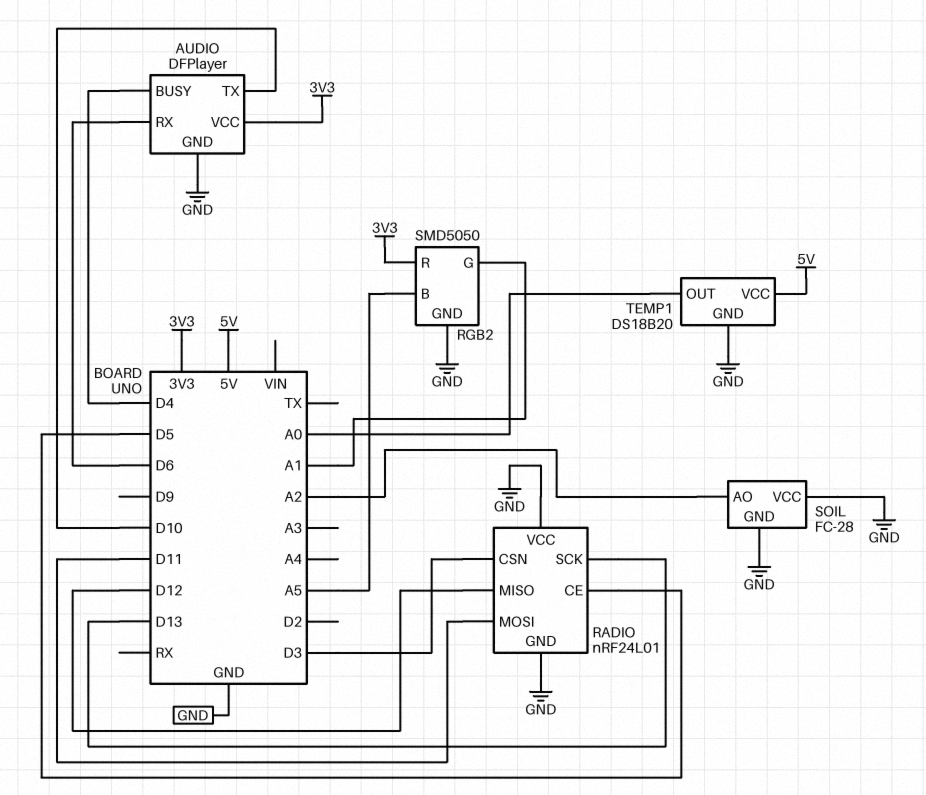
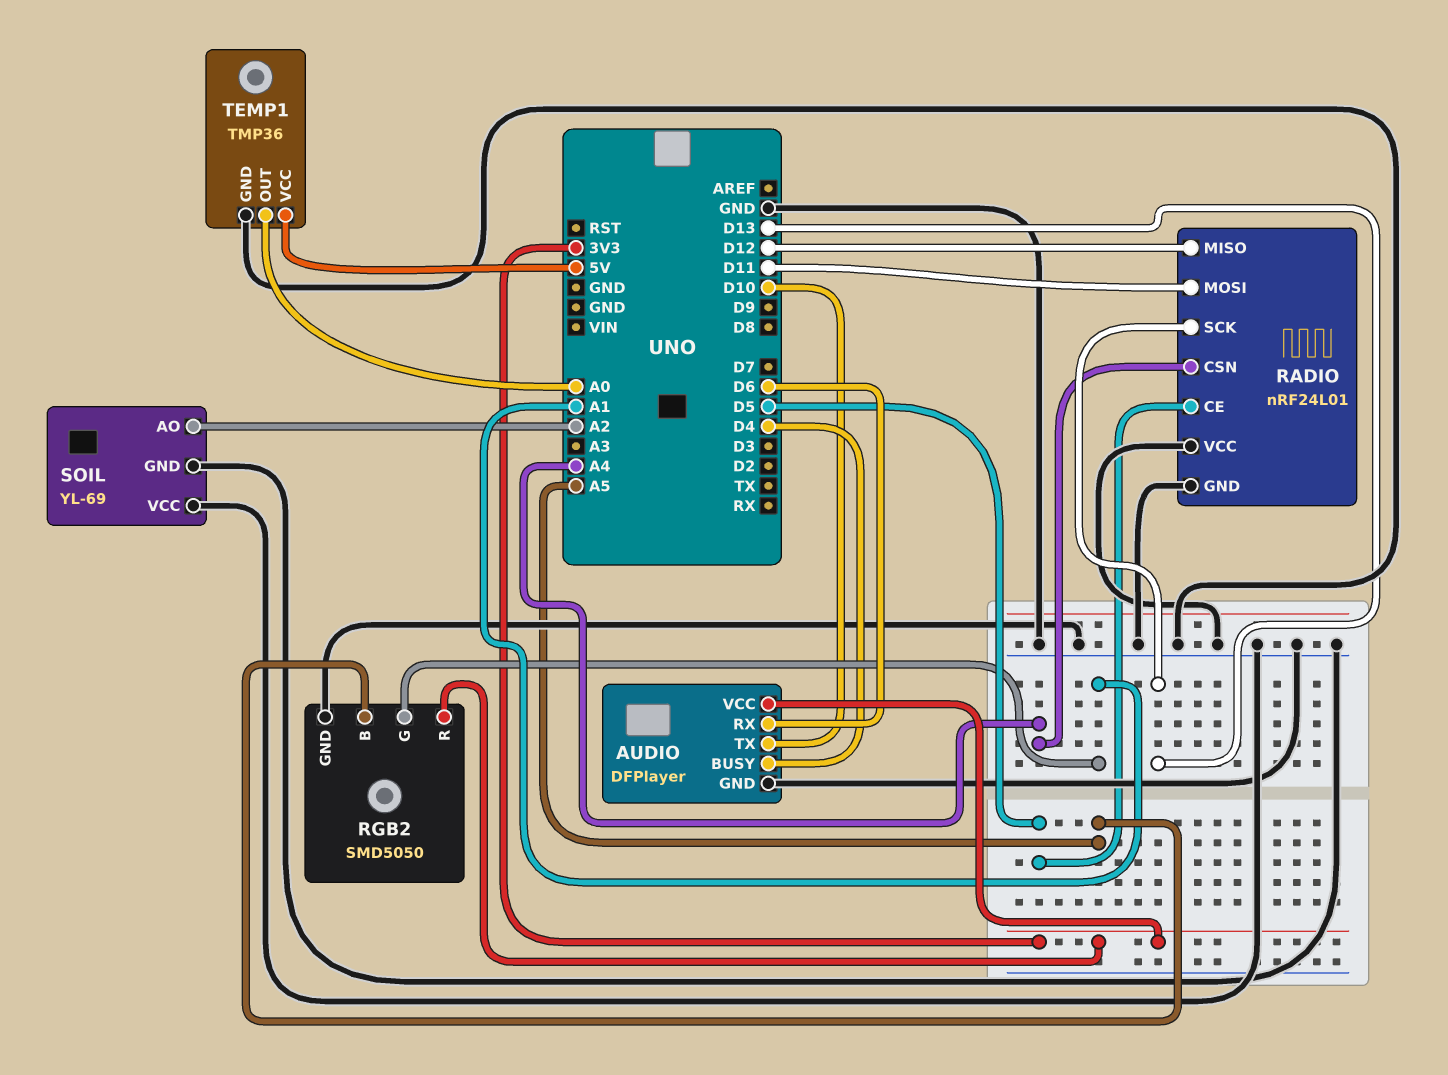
RADIO pin CSN: D3 -> A4
SOIL: FC-28 -> YL-69
TEMP1: DS18B20 -> TMP36

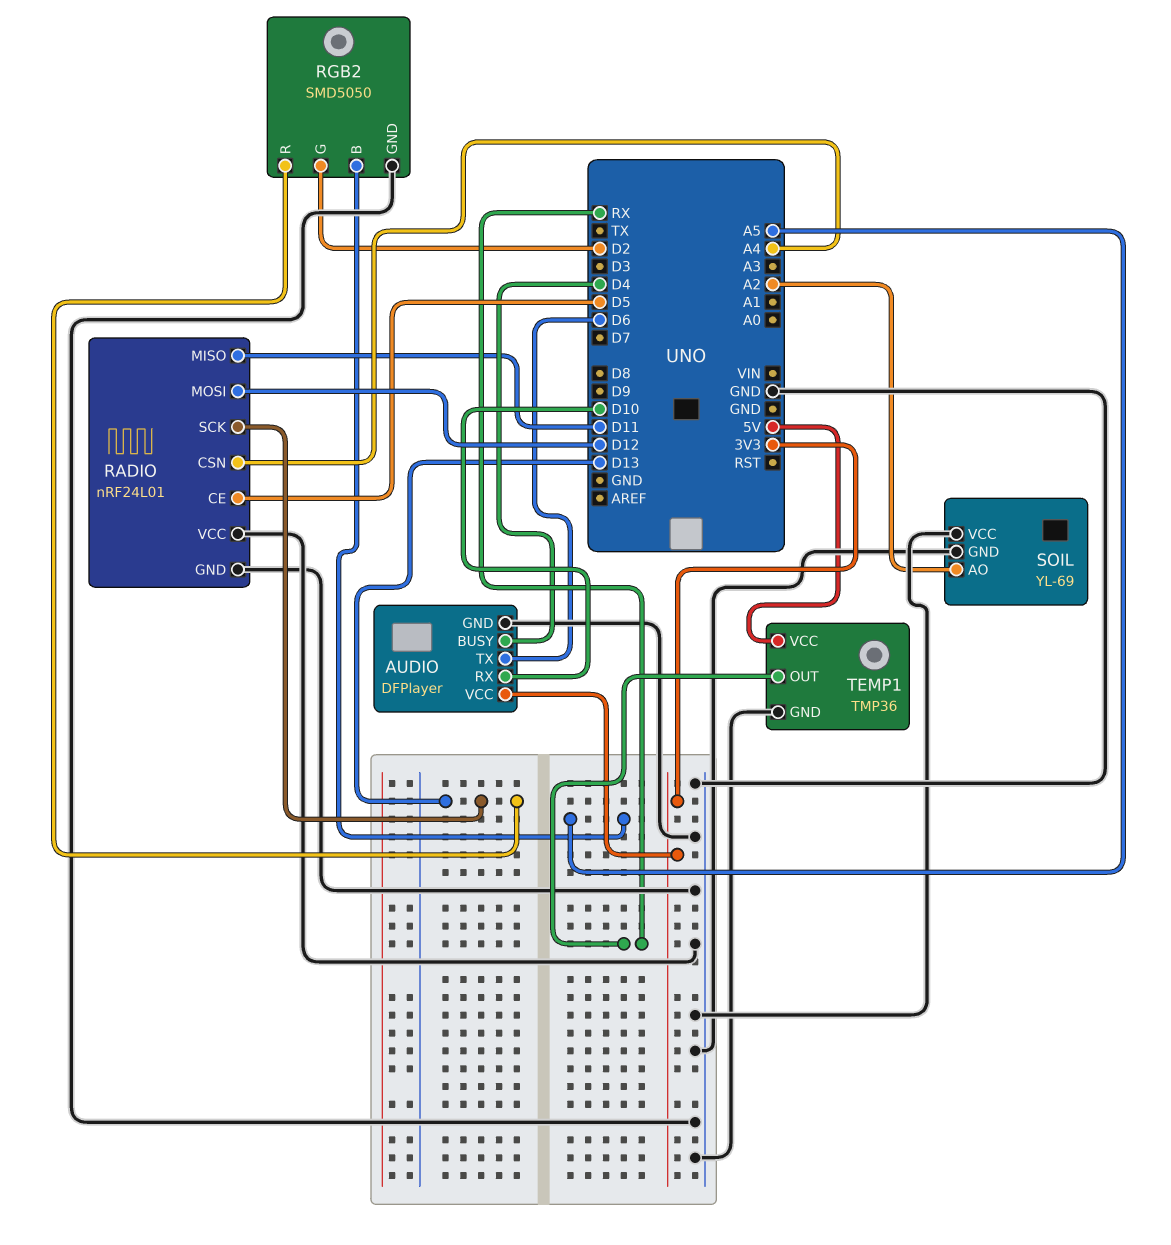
AUDIO pin RX: D6 -> D10
AUDIO pin TX: D10 -> D6
RADIO pin MISO: D12 -> D11
RADIO pin MOSI: D11 -> D12
RGB2 pin G: A1 -> D2
RGB2 pin R: 3V3 -> D13
TEMP1 pin OUT: A0 -> RX

